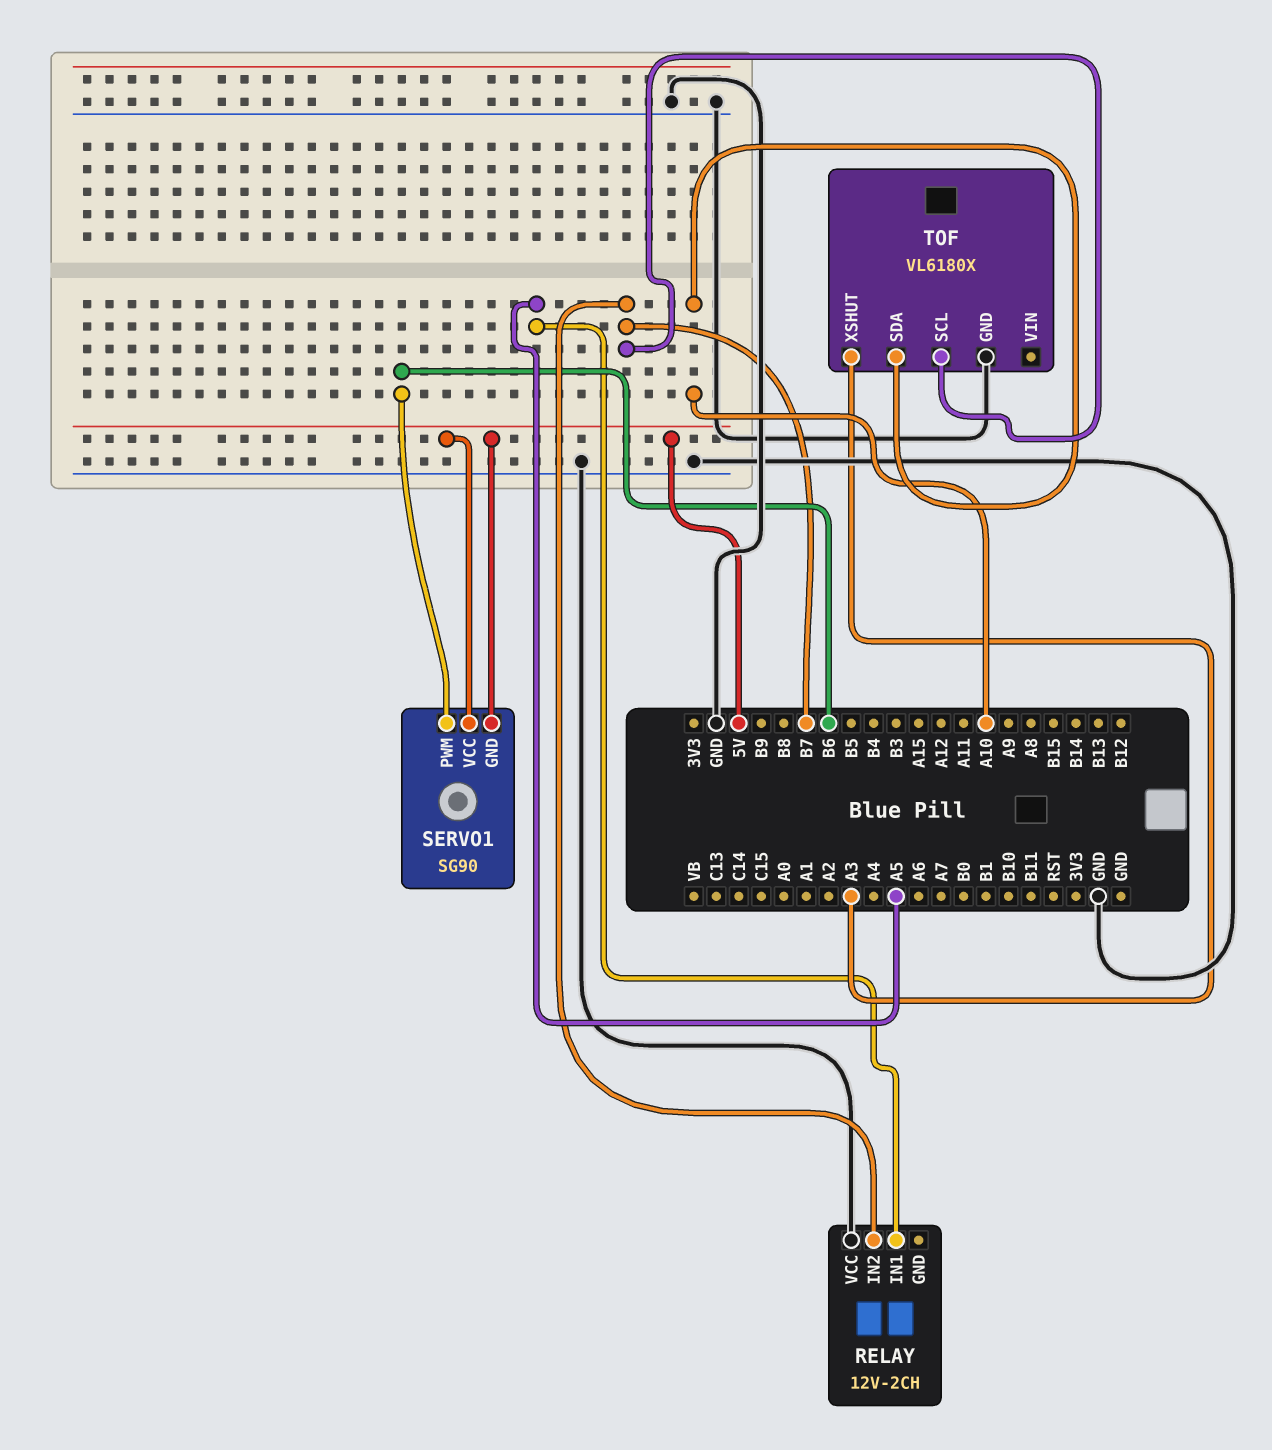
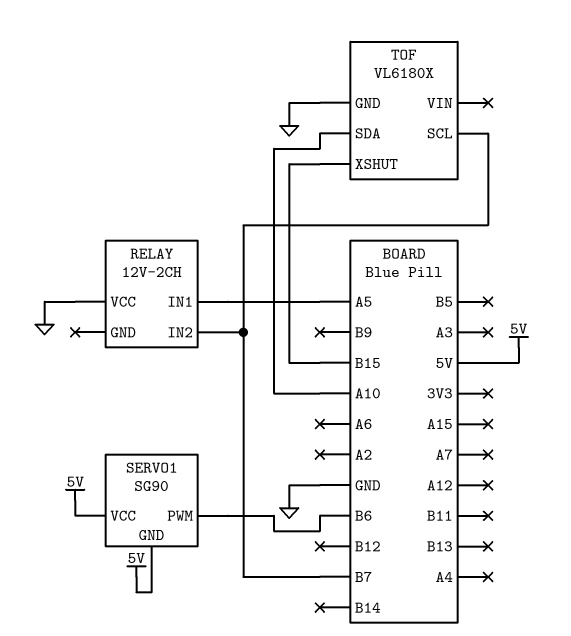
TOF pin XSHUT: A3 -> B15

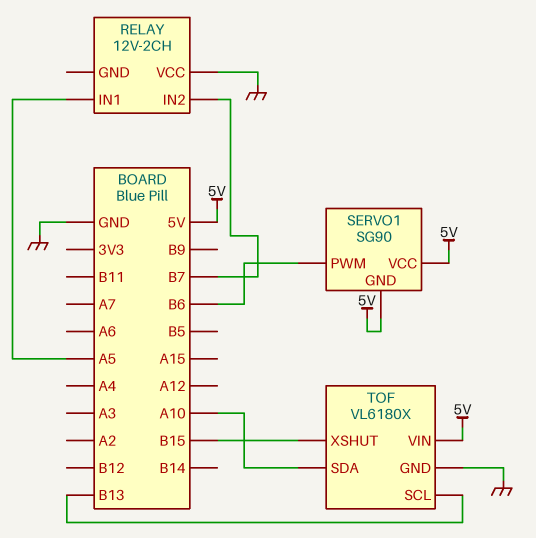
TOF pin SCL: B7 -> B13
TOF pin VIN: none -> 5V

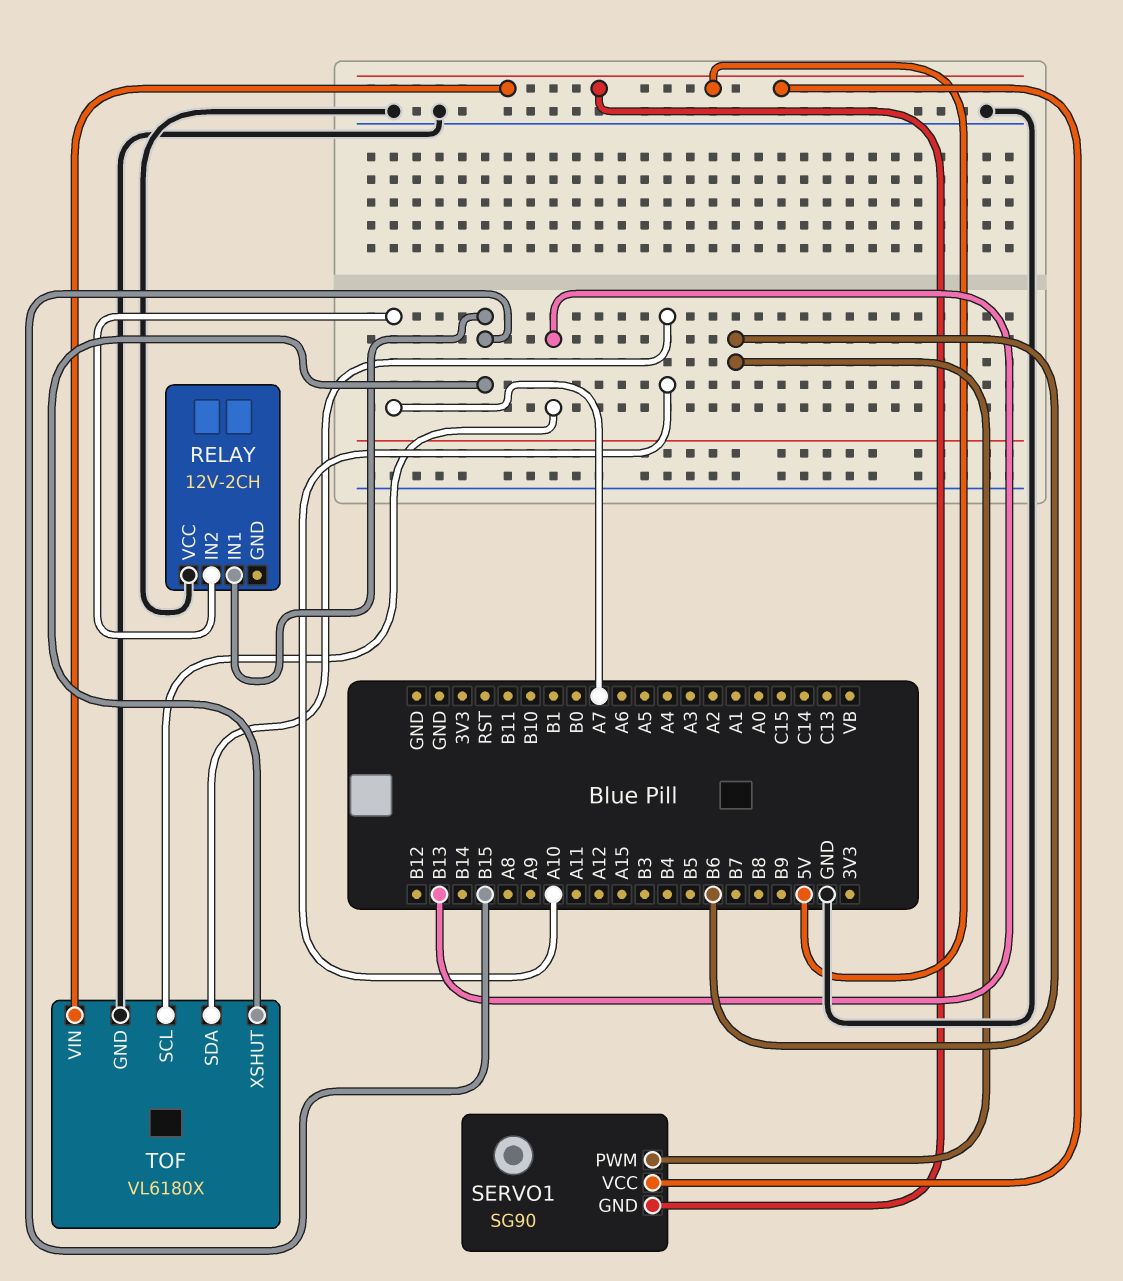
RELAY pin IN1: A5 -> B15
RELAY pin IN2: B7 -> A7

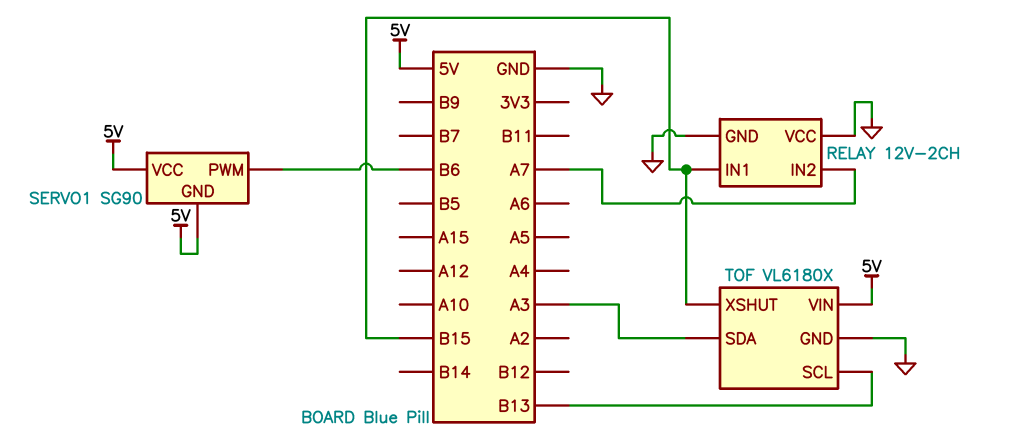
RELAY pin GND: none -> GND
TOF pin SDA: A10 -> A3

